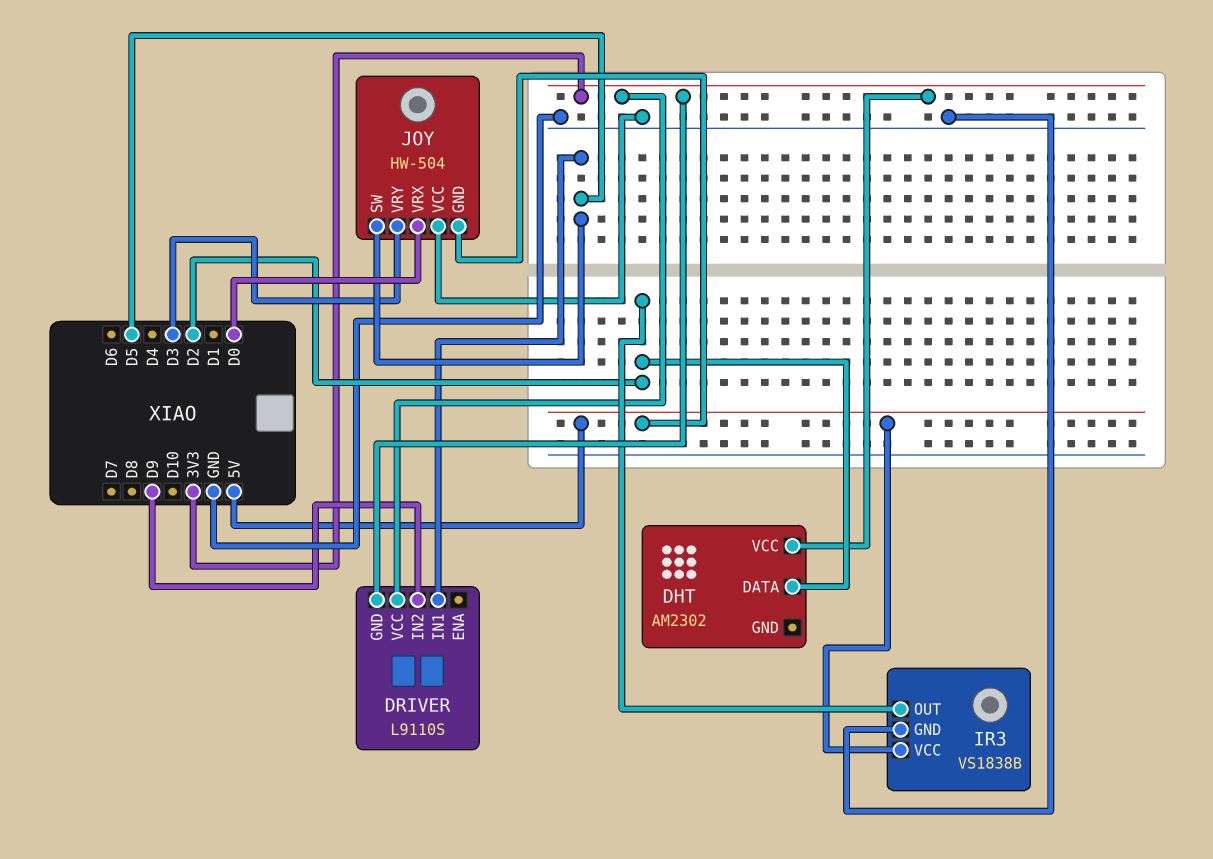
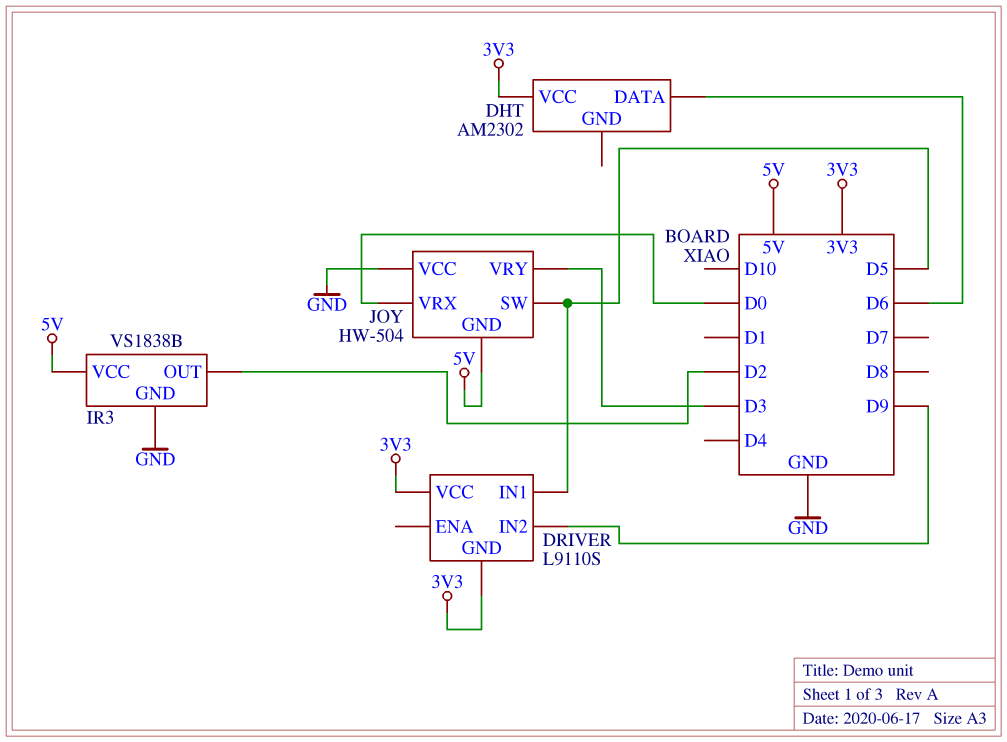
DHT pin DATA: D2 -> D6

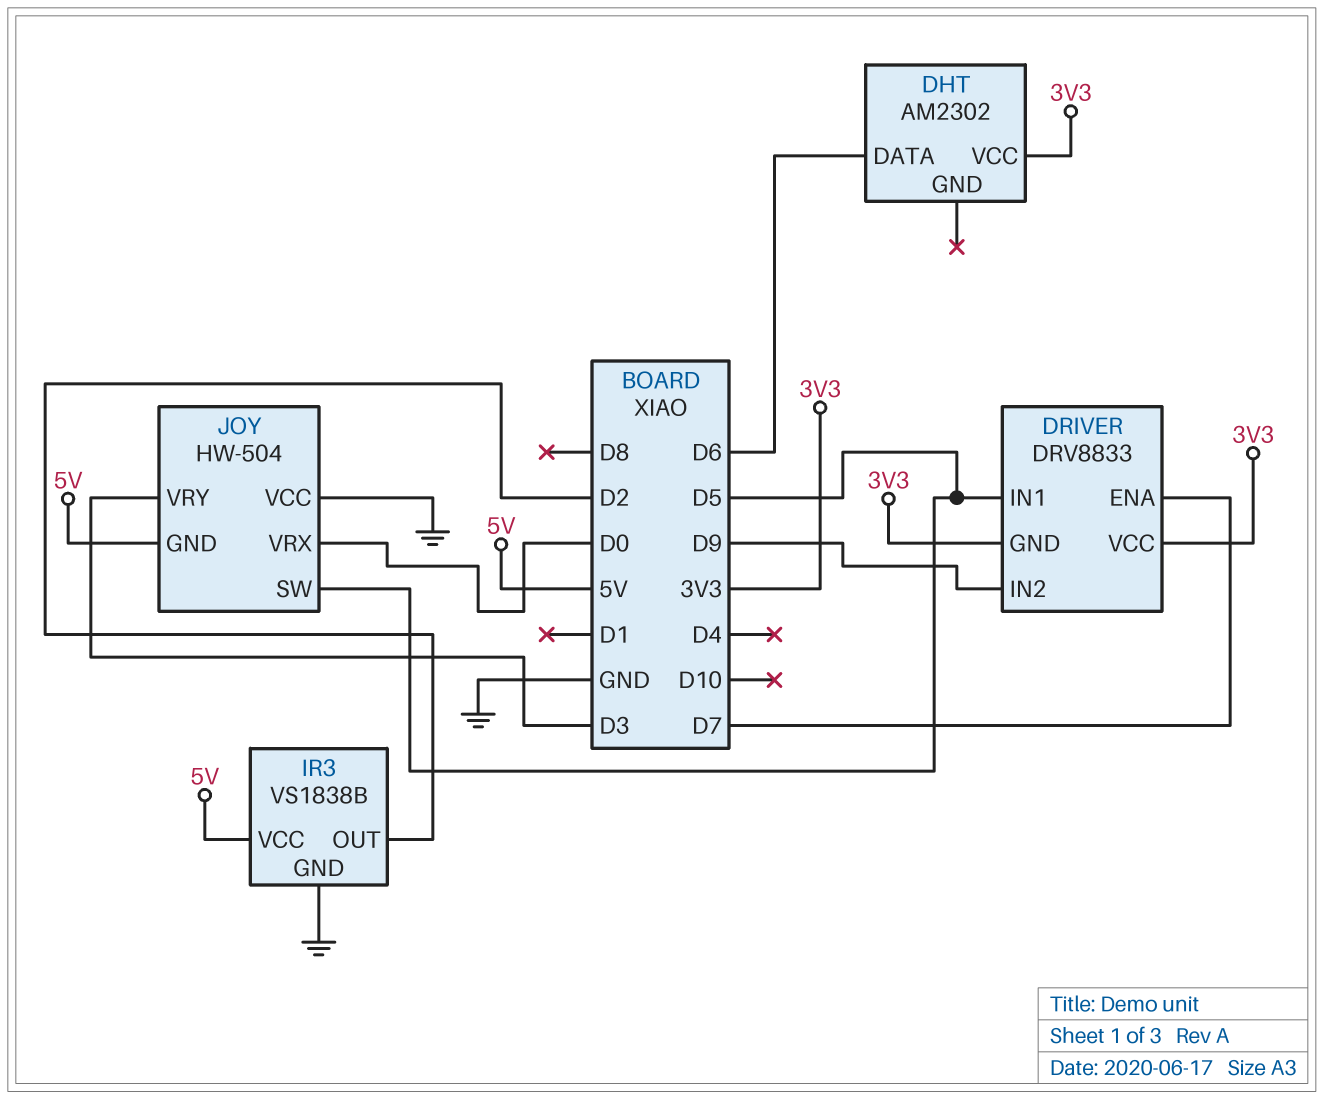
DRIVER: L9110S -> DRV8833
DRIVER pin ENA: none -> D7

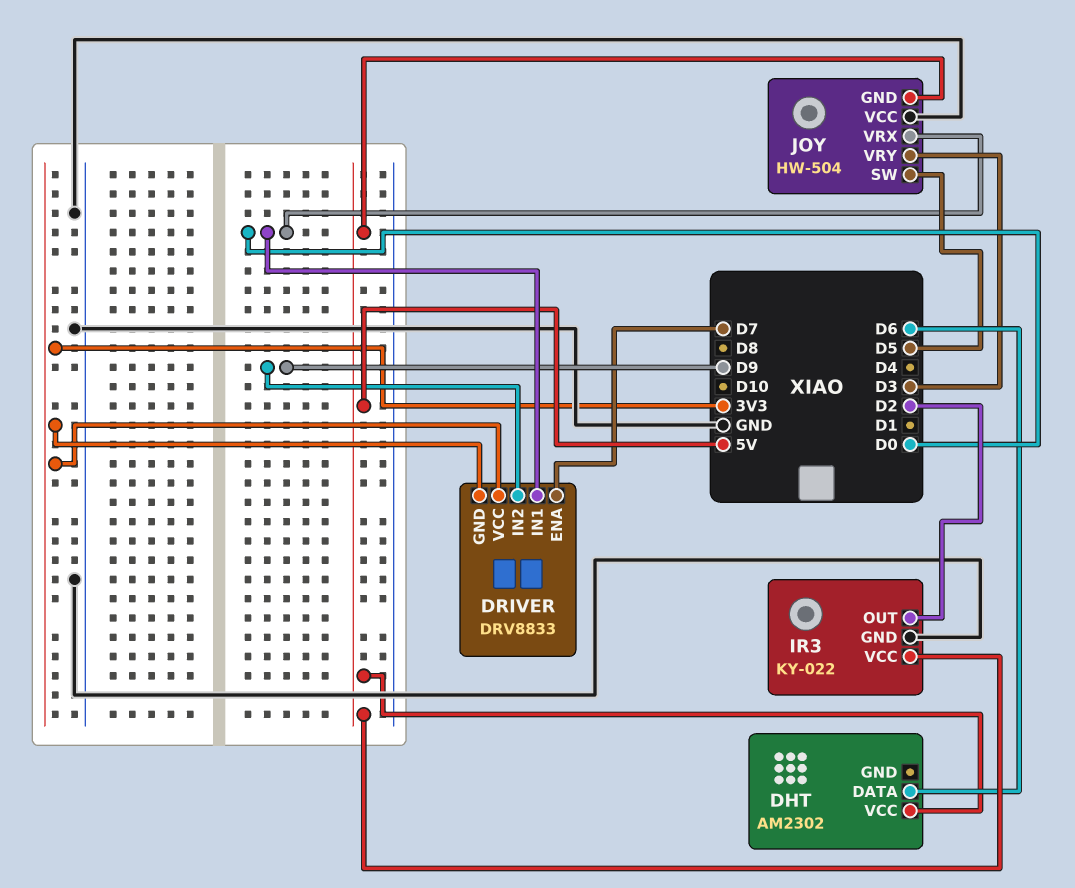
DHT pin VCC: 3V3 -> 5V
DRIVER pin IN1: D5 -> D0
IR3: VS1838B -> KY-022

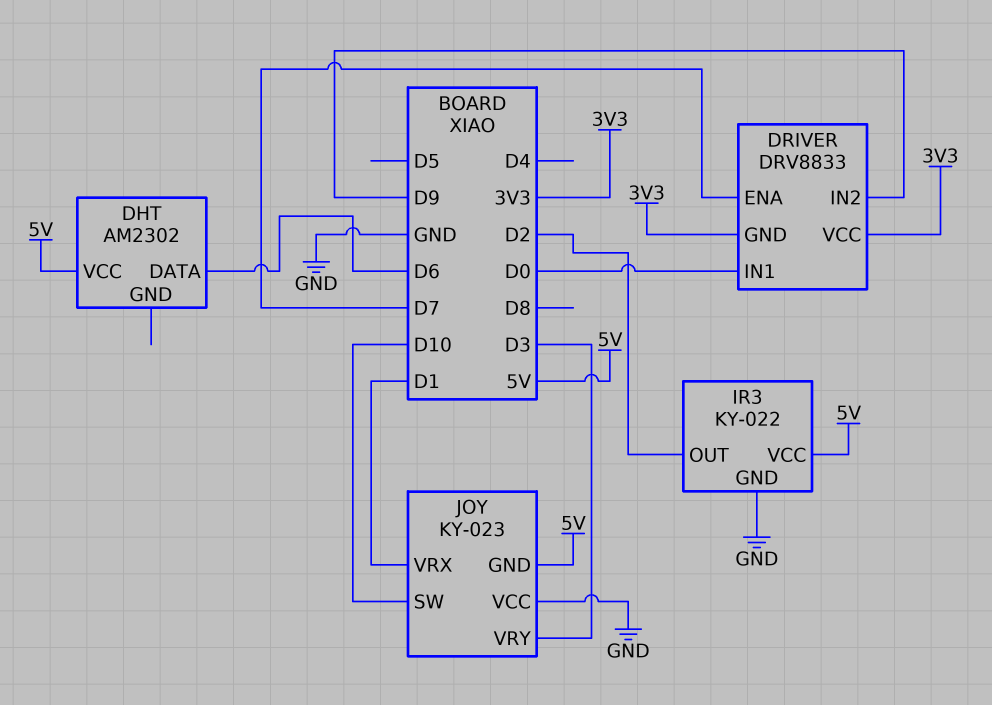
JOY: HW-504 -> KY-023
JOY pin SW: D5 -> D10
JOY pin VRX: D0 -> D1

